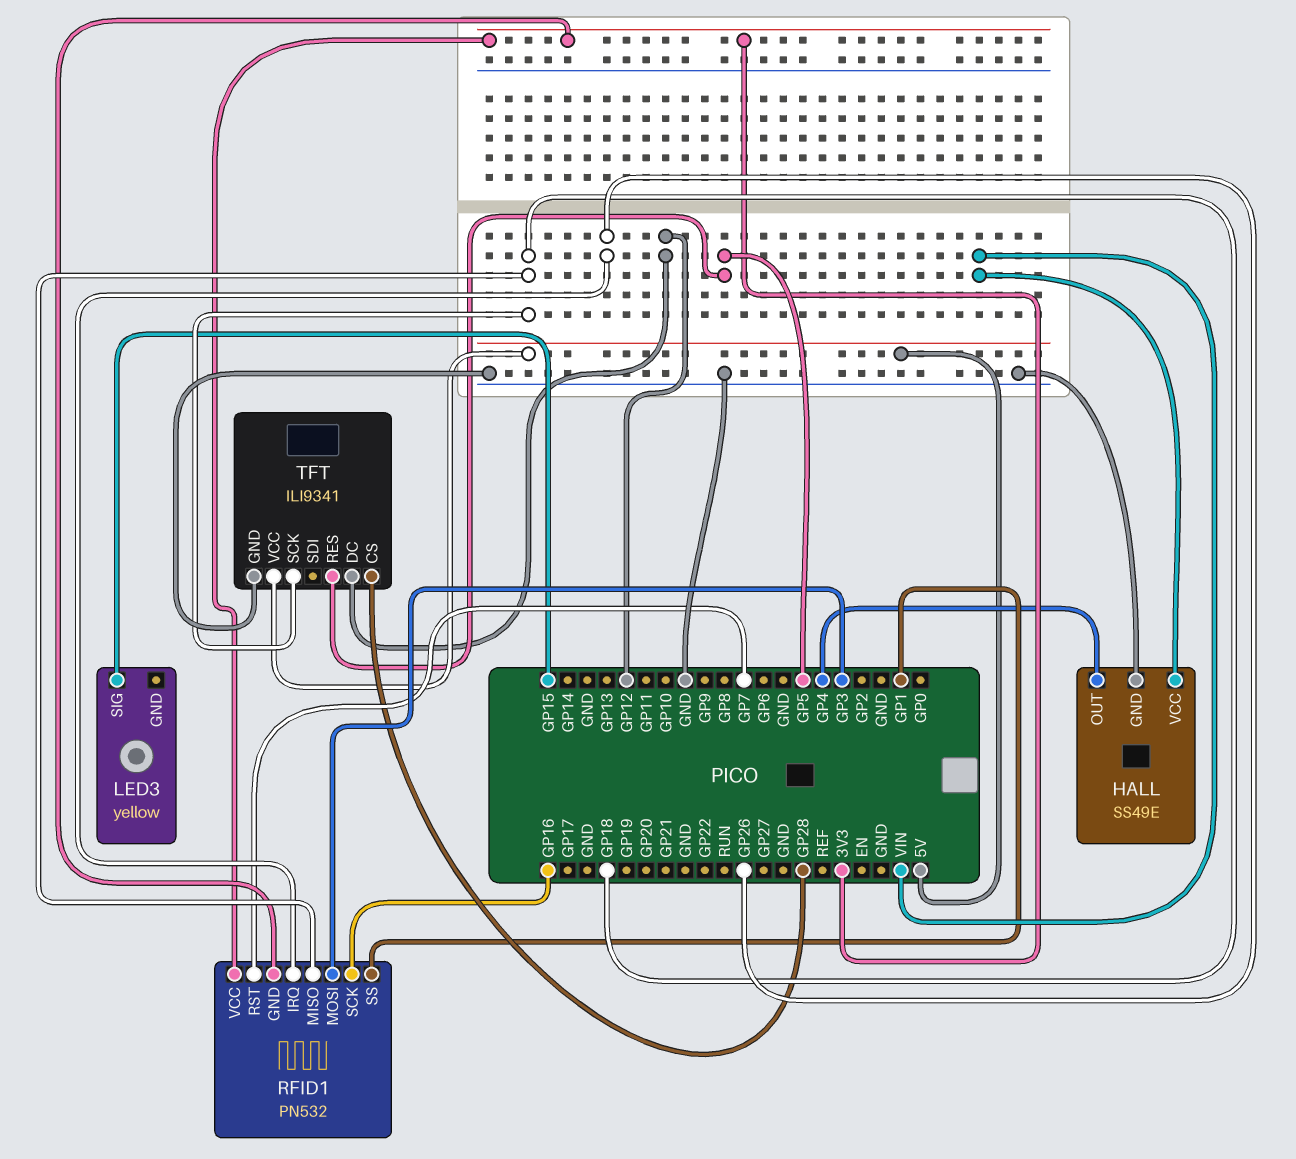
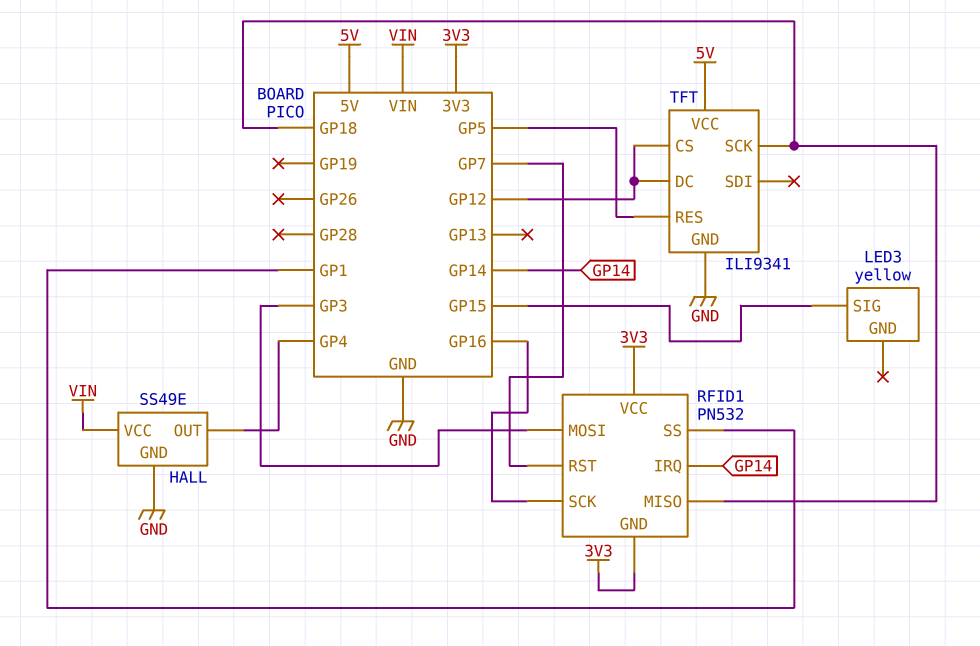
RFID1 pin IRQ: GP26 -> GP14
TFT pin CS: GP28 -> GP12

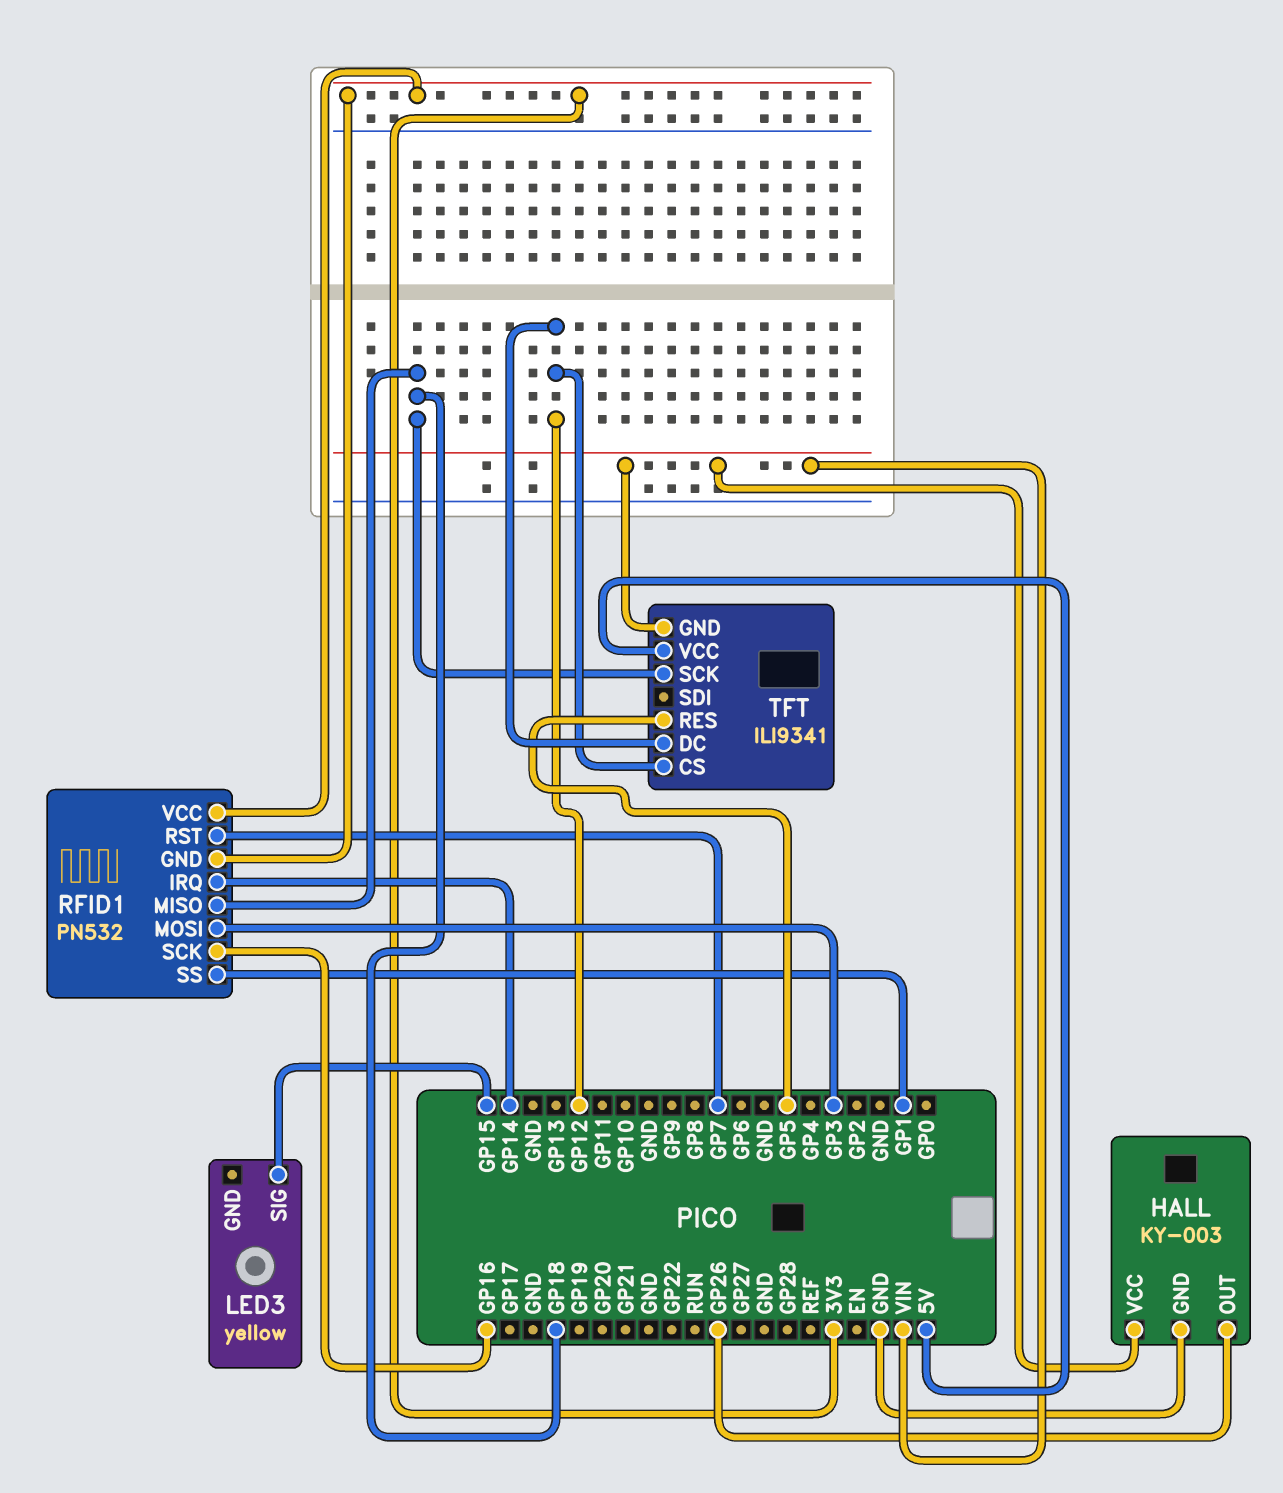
HALL: SS49E -> KY-003
HALL pin OUT: GP4 -> GP26
TFT pin GND: GND -> VIN

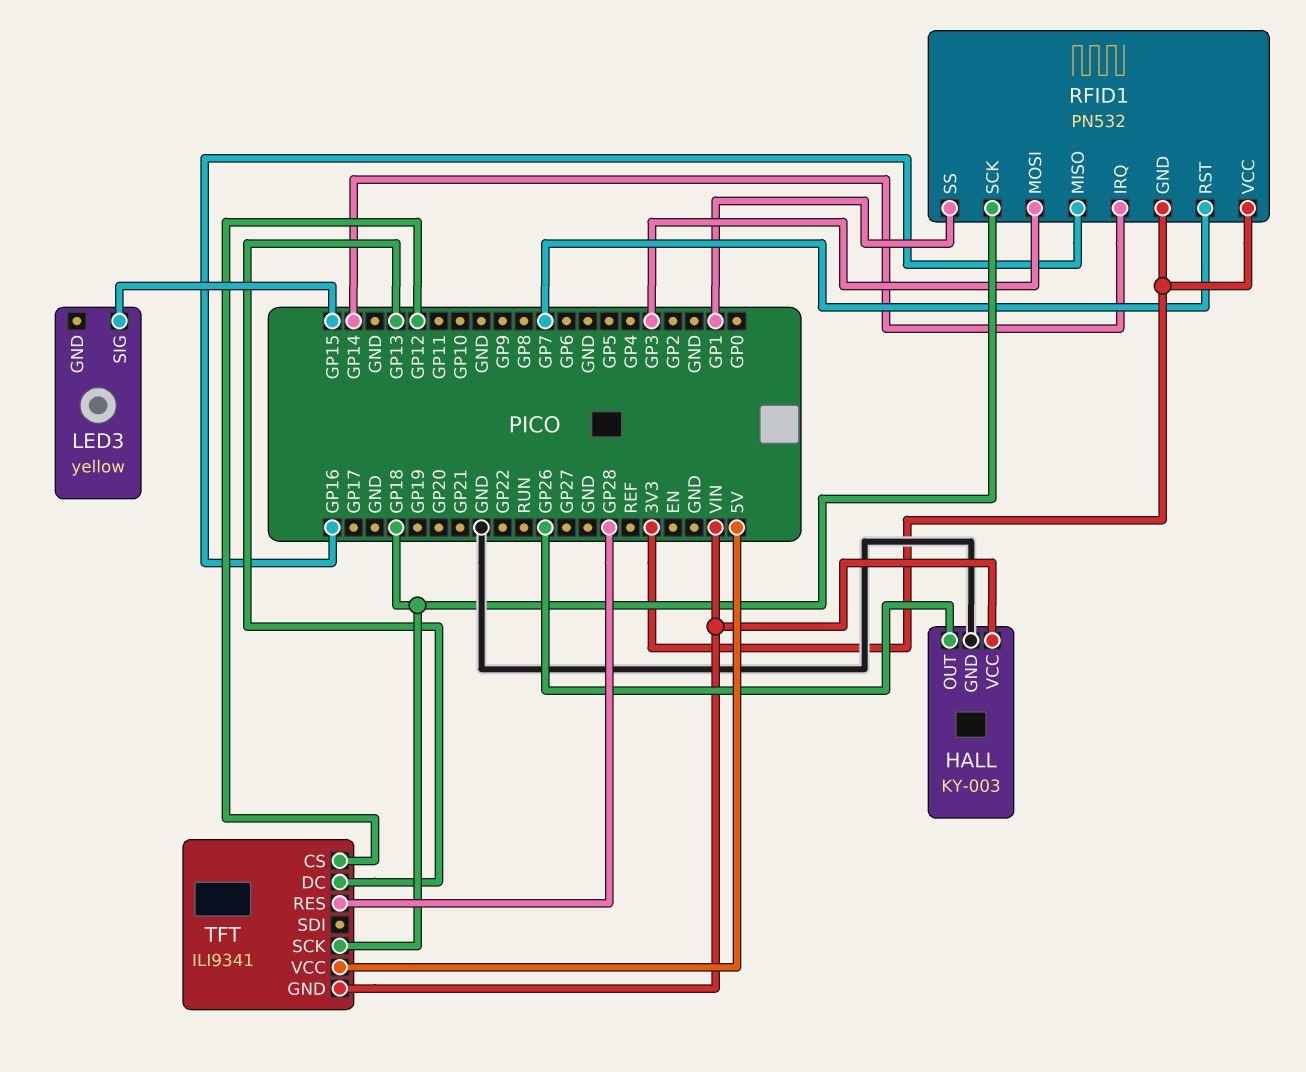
RFID1 pin MISO: GP18 -> GP16
RFID1 pin SCK: GP16 -> GP18
TFT pin DC: GP12 -> GP13
TFT pin RES: GP5 -> GP28

